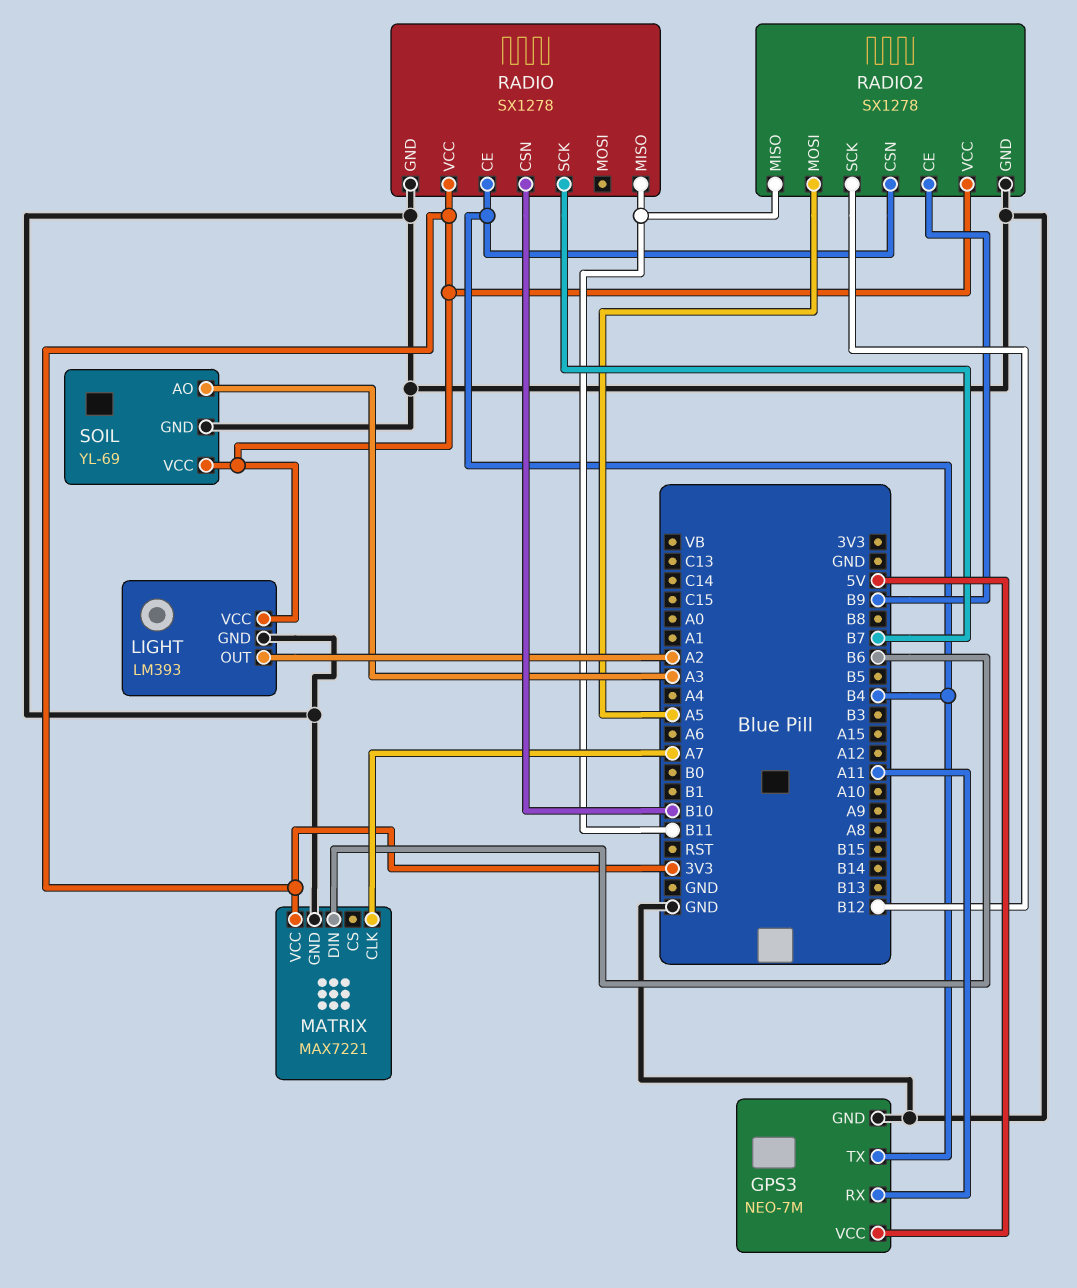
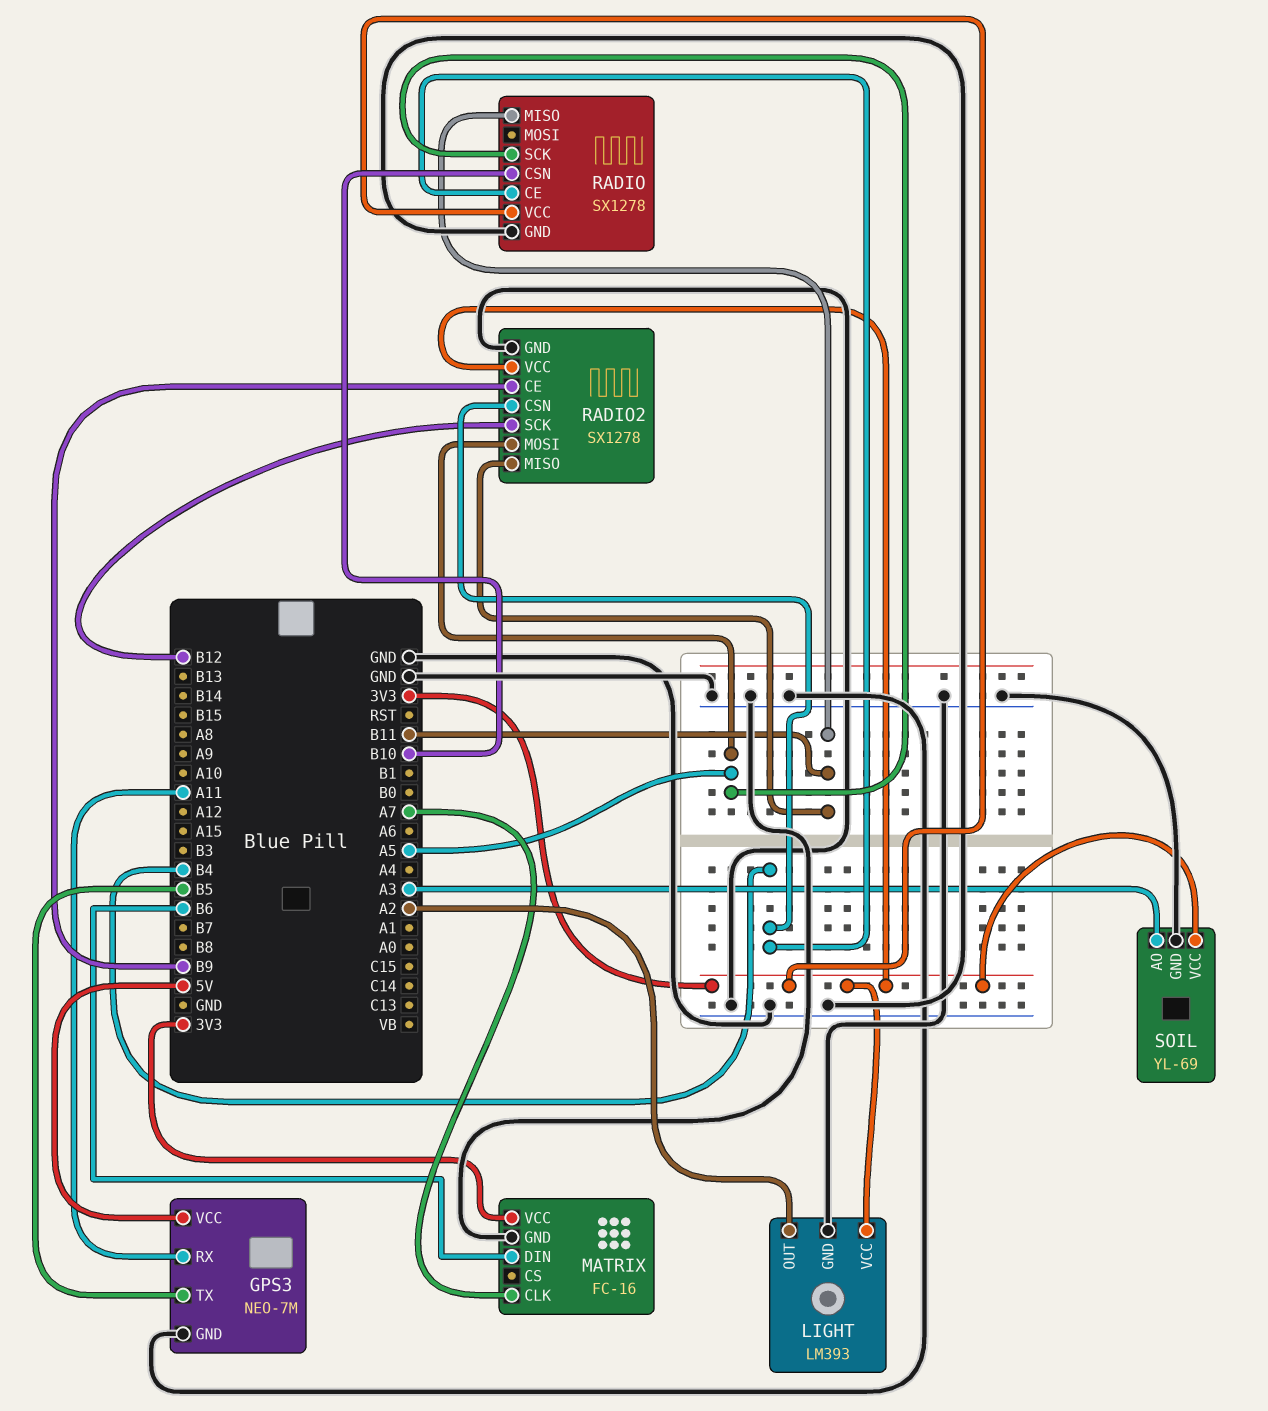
GPS3 pin TX: B4 -> B5
MATRIX: MAX7221 -> FC-16
RADIO pin SCK: B7 -> A5

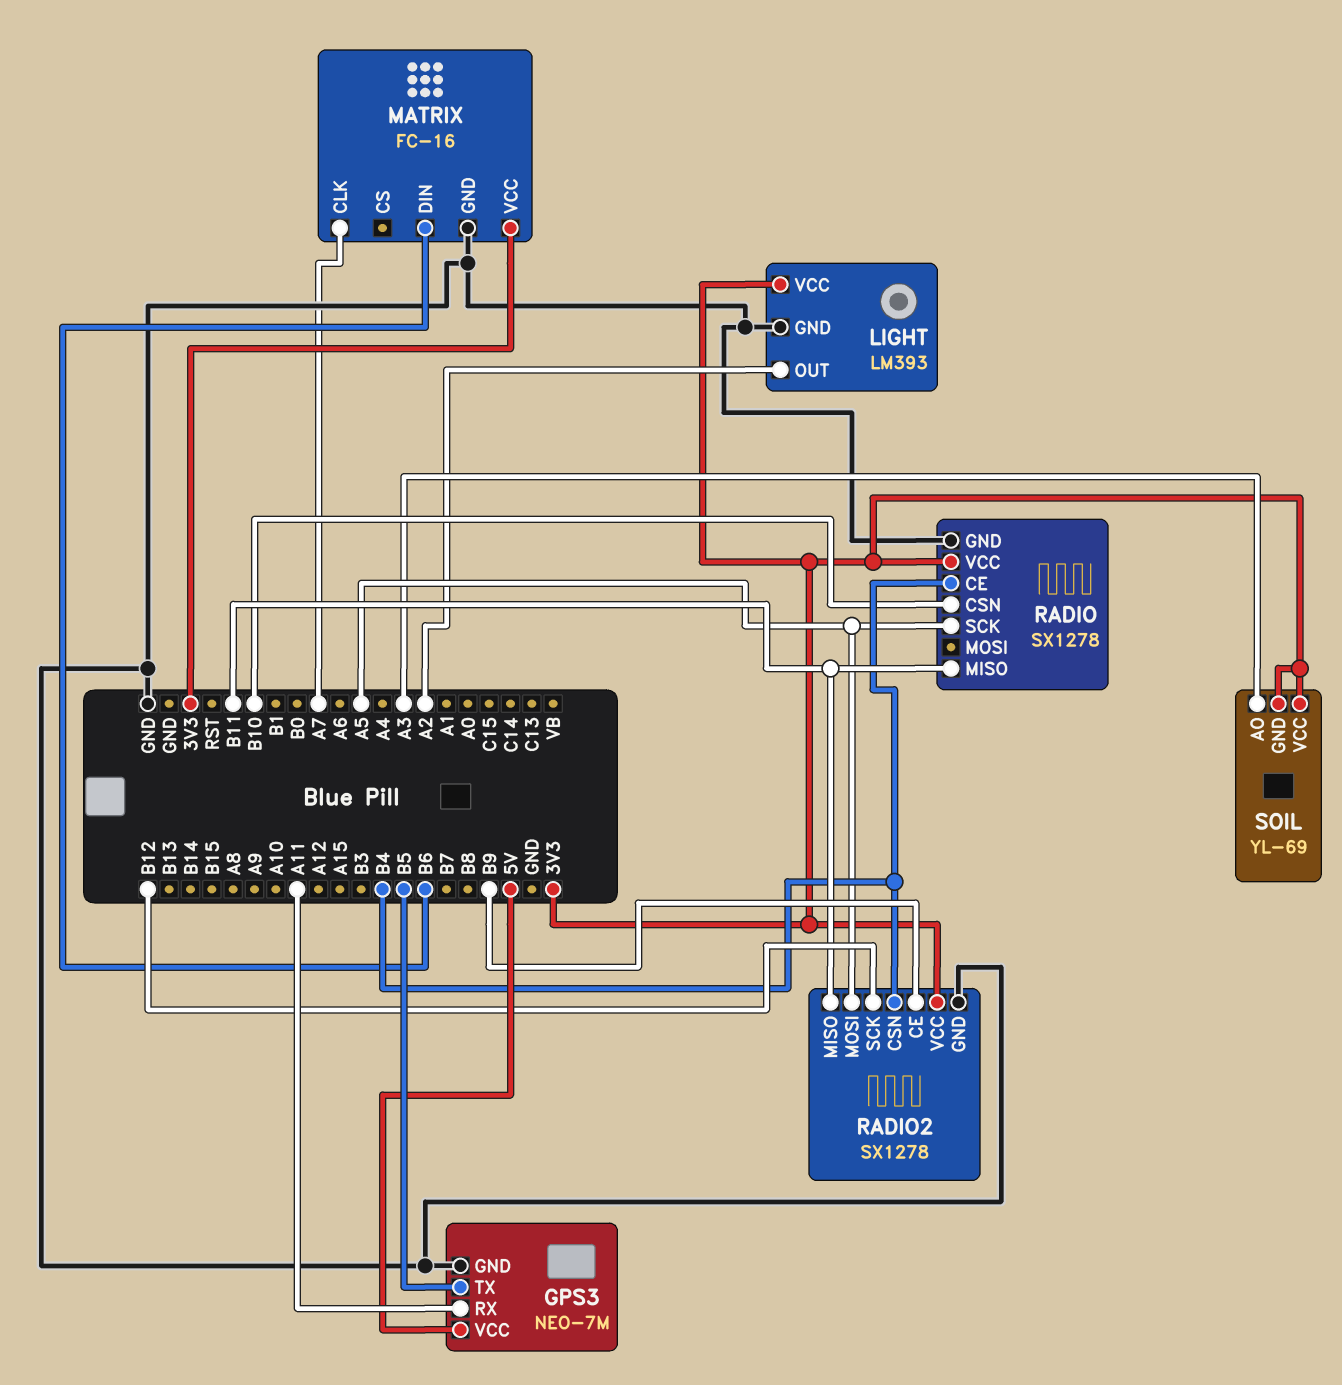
SOIL pin GND: GND -> 3V3

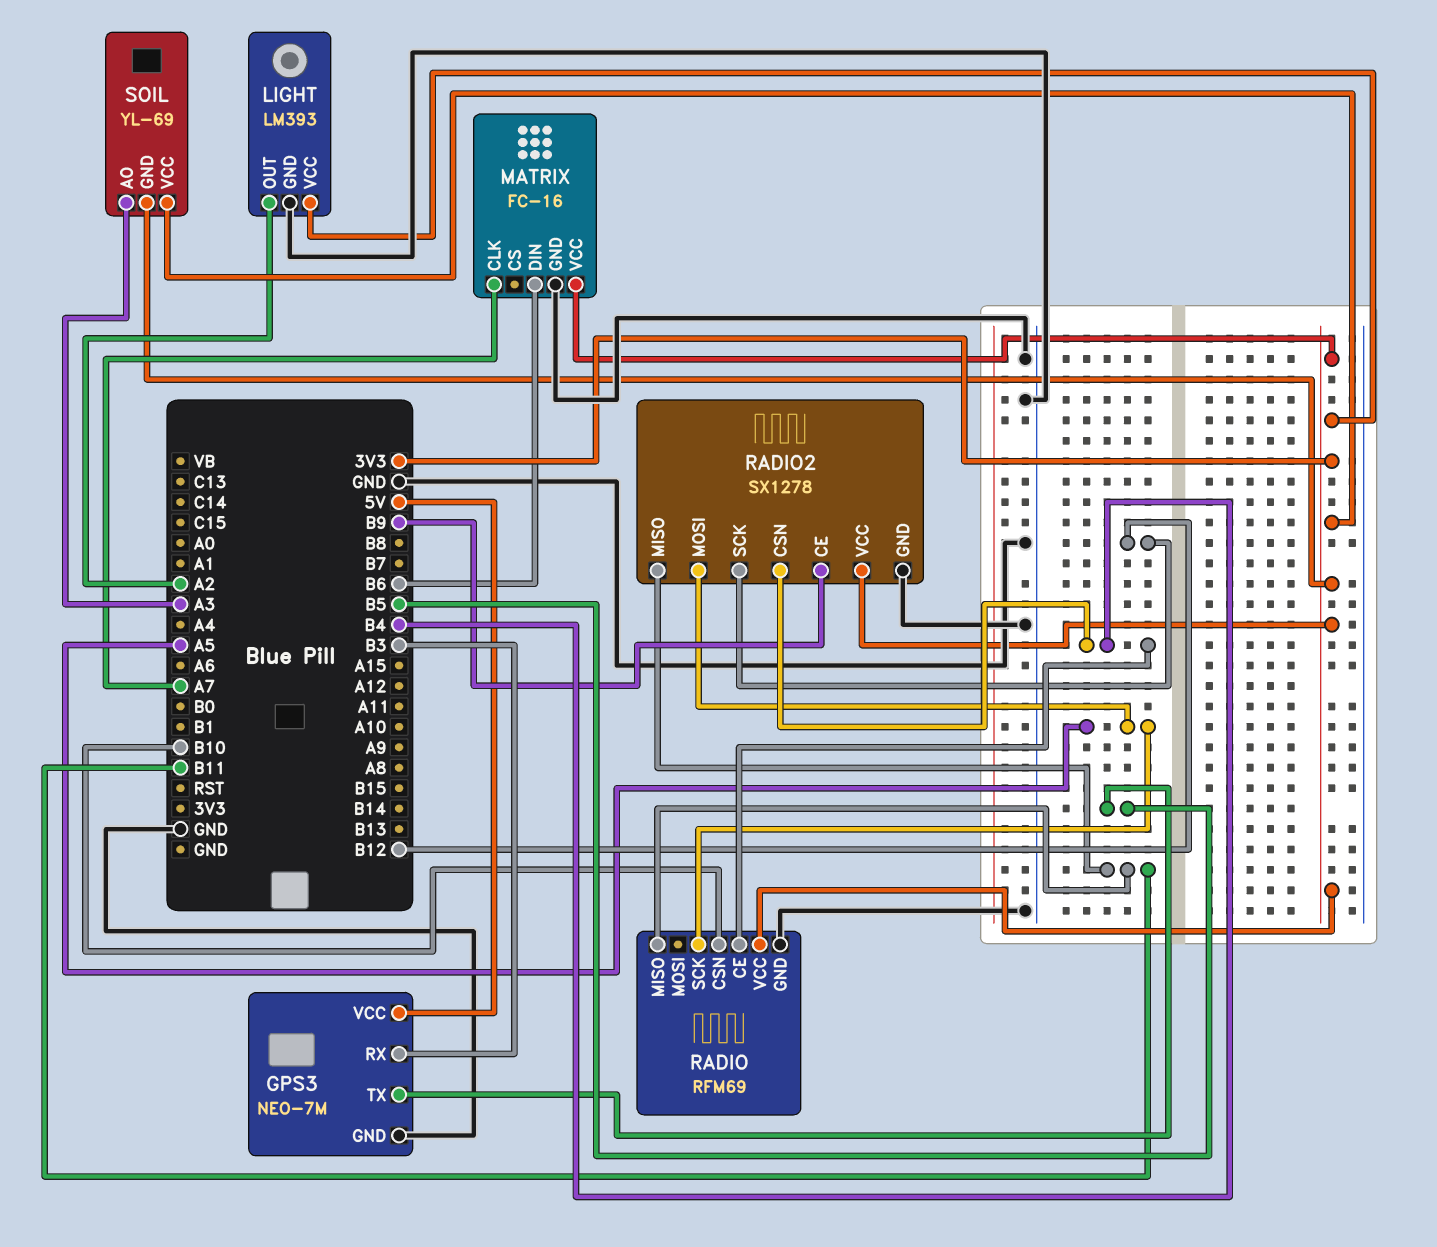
GPS3 pin RX: A11 -> B3
RADIO: SX1278 -> RFM69

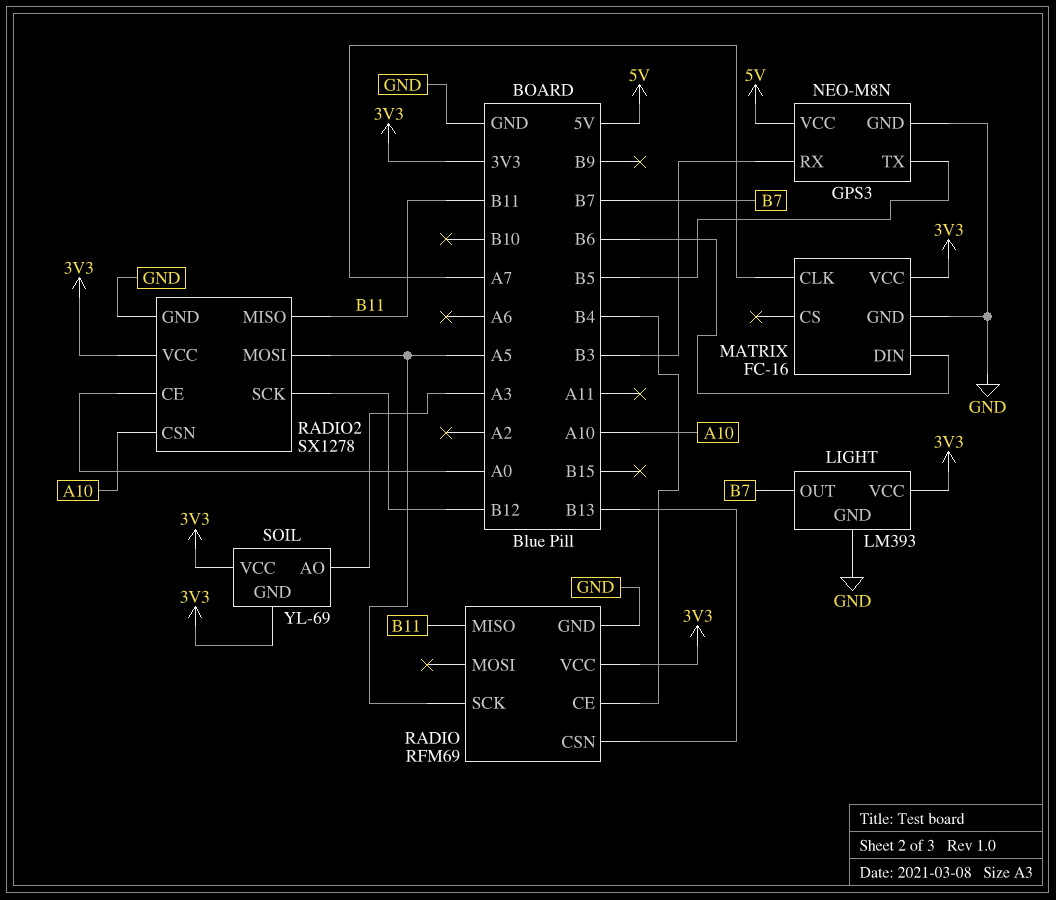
GPS3: NEO-7M -> NEO-M8N
LIGHT pin OUT: A2 -> B7
RADIO pin CSN: B10 -> B13
RADIO2 pin CE: B9 -> A0
RADIO2 pin CSN: B4 -> A10

